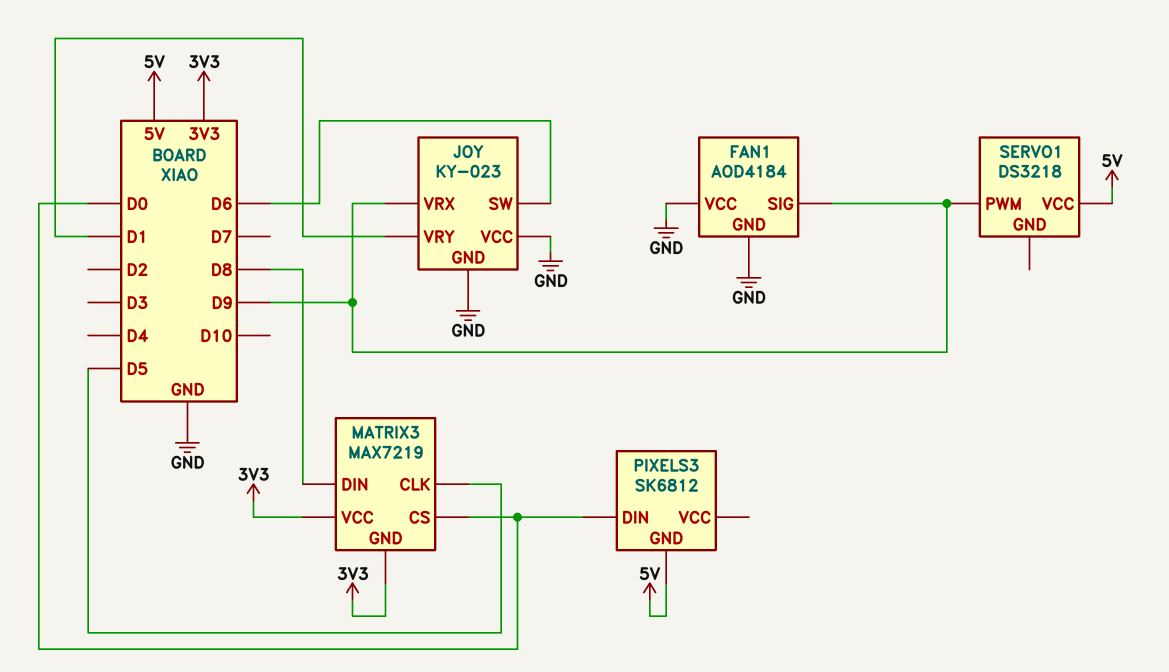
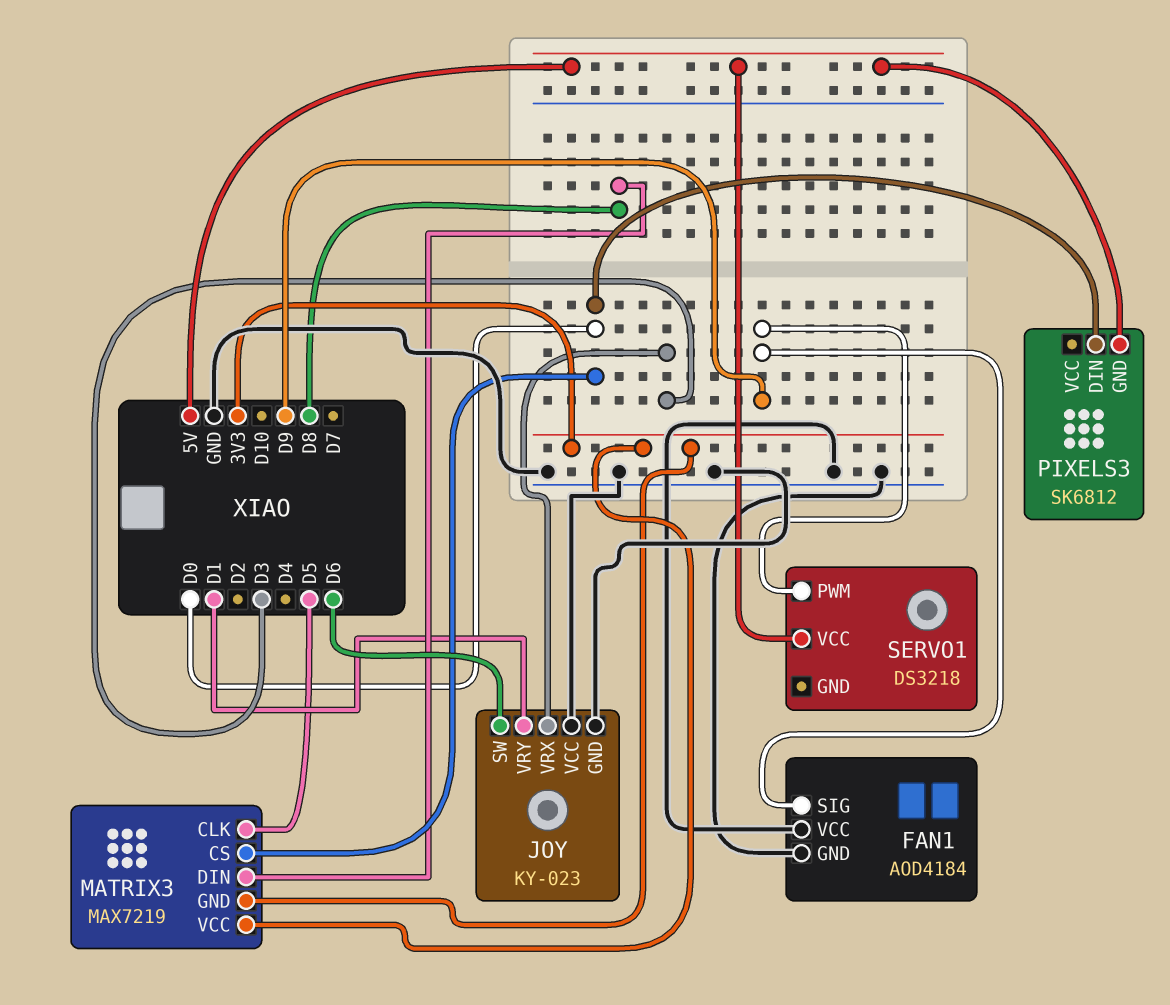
JOY pin VRX: D9 -> D3

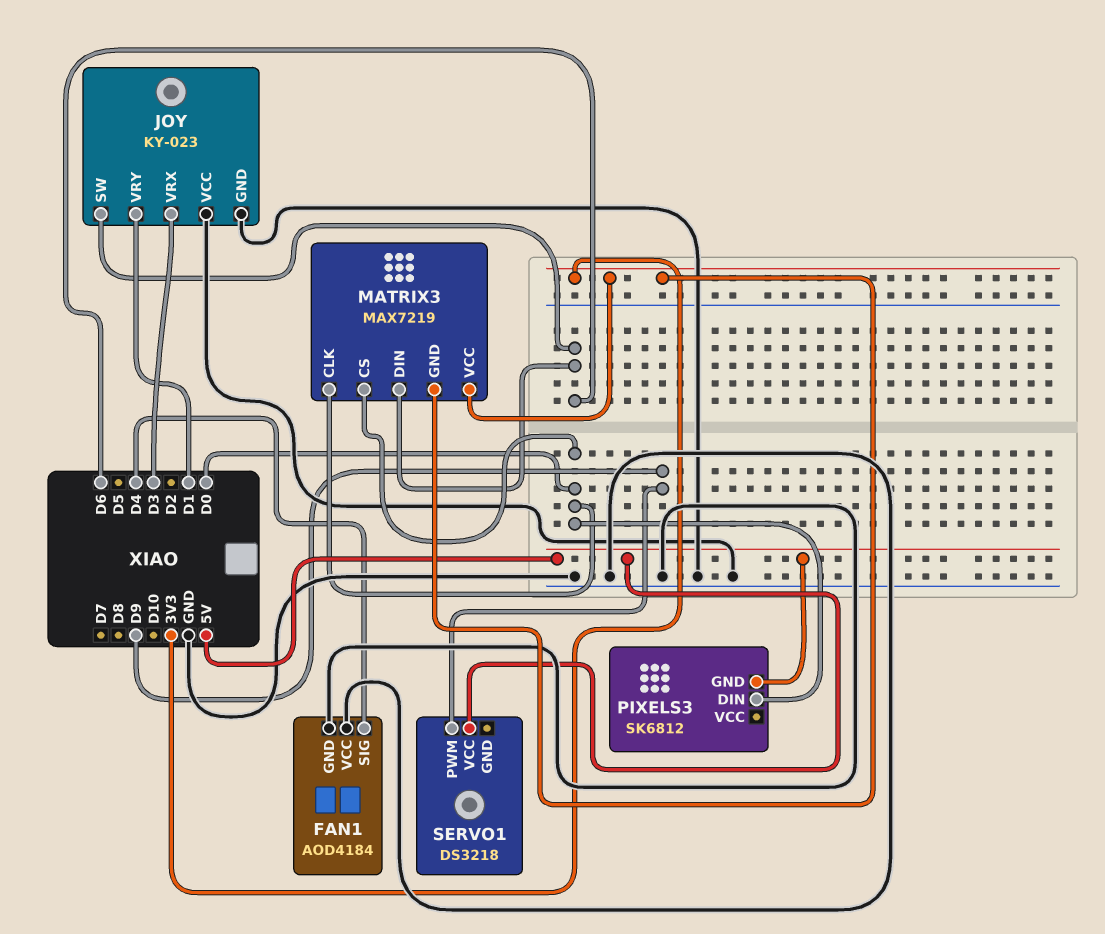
FAN1 pin SIG: D9 -> D4
MATRIX3 pin CLK: D5 -> D0
MATRIX3 pin DIN: D8 -> D6

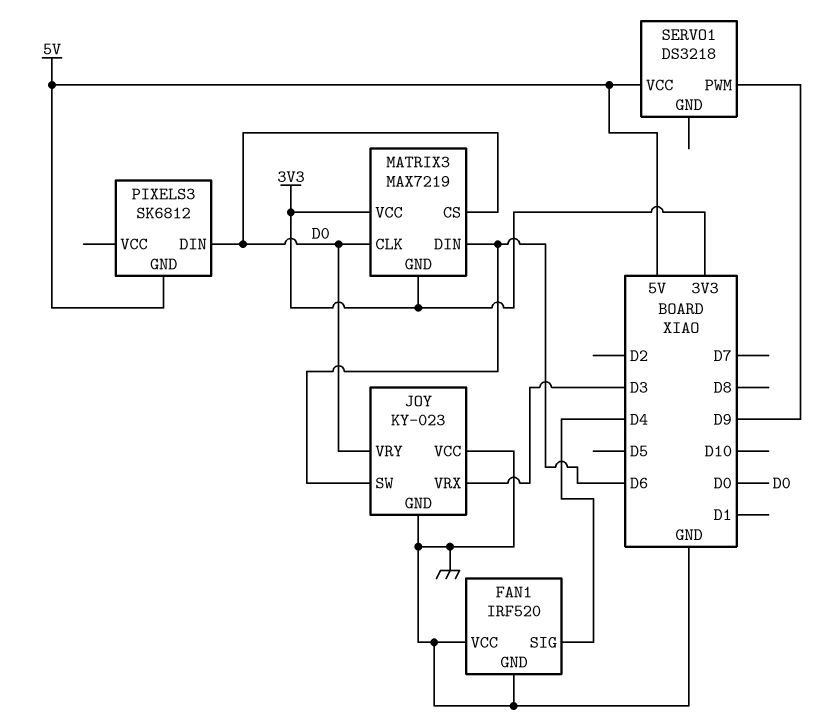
FAN1: AOD4184 -> IRF520
JOY pin VRY: D1 -> D0

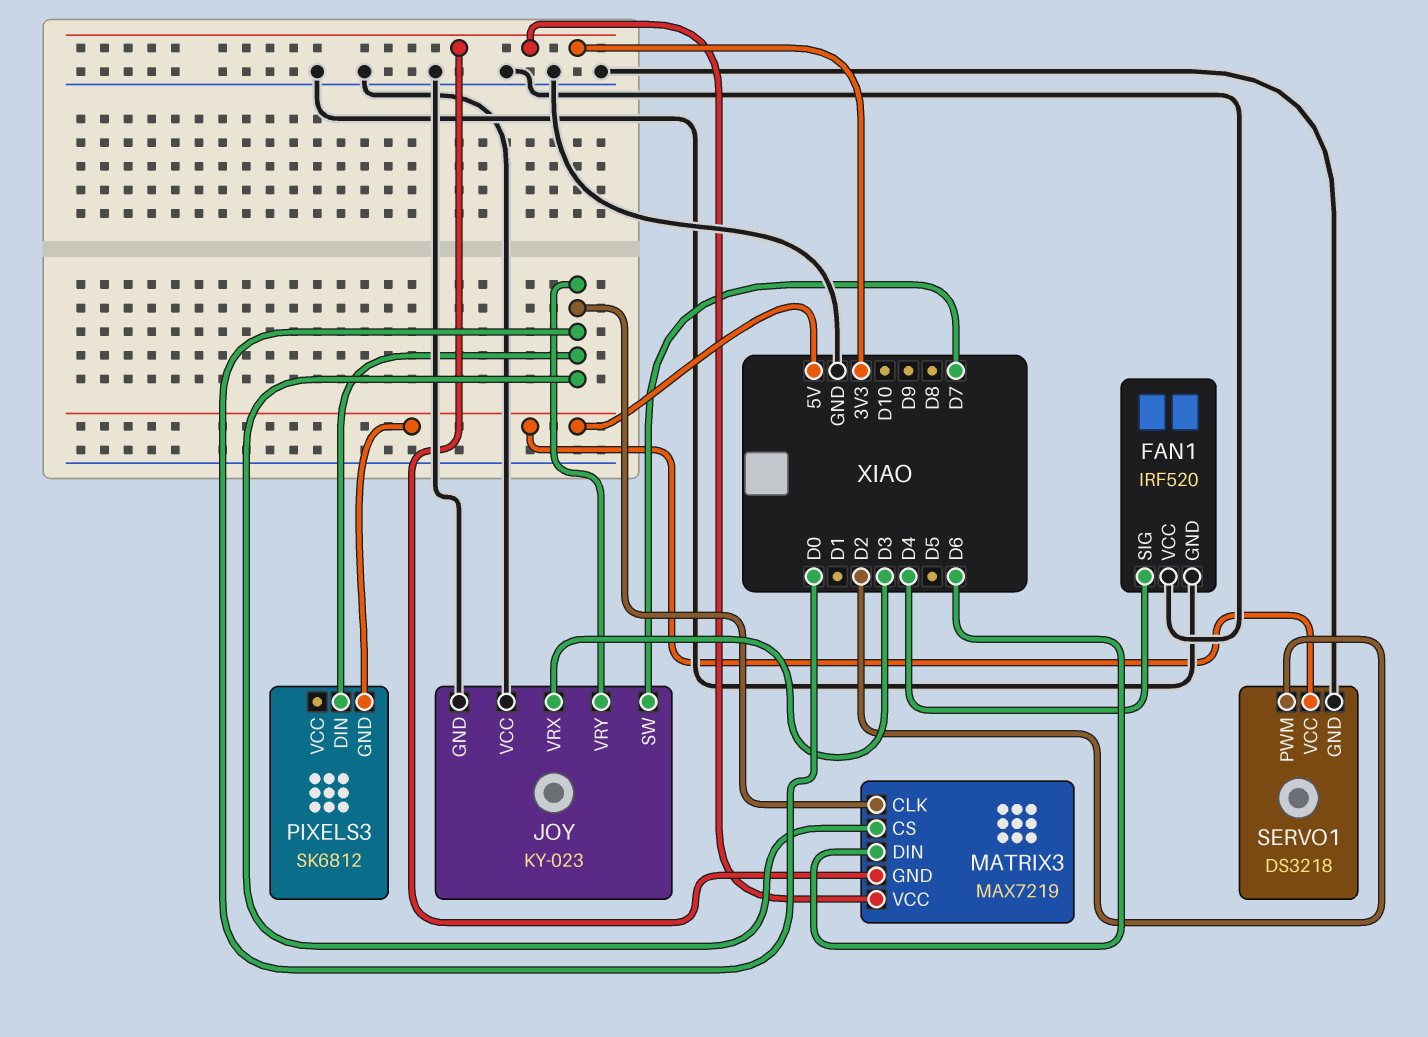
JOY pin SW: D6 -> D7
SERVO1 pin GND: none -> GND
SERVO1 pin PWM: D9 -> D2

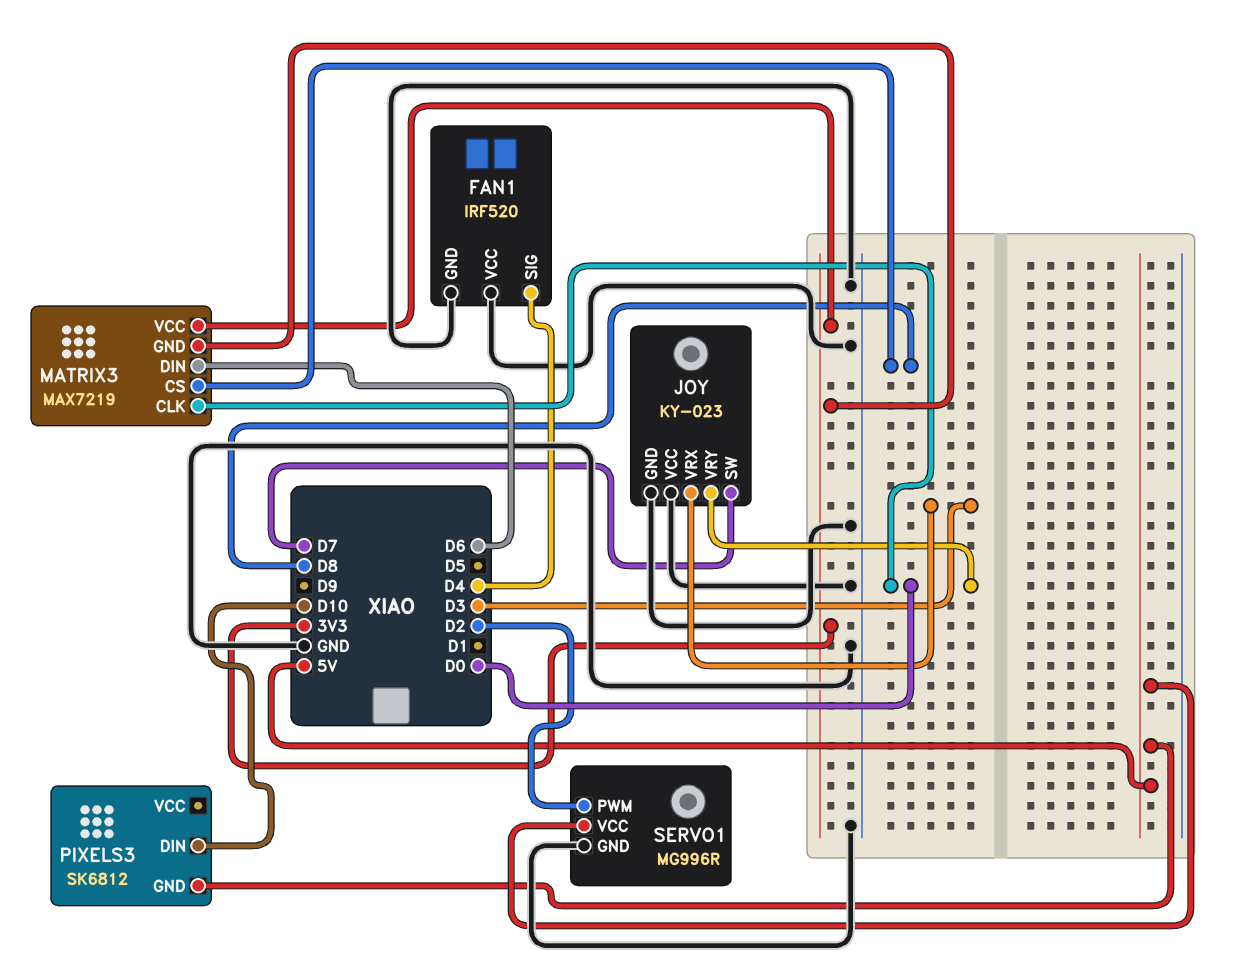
MATRIX3 pin CS: D0 -> D8
PIXELS3 pin DIN: D0 -> D10
SERVO1: DS3218 -> MG996R

